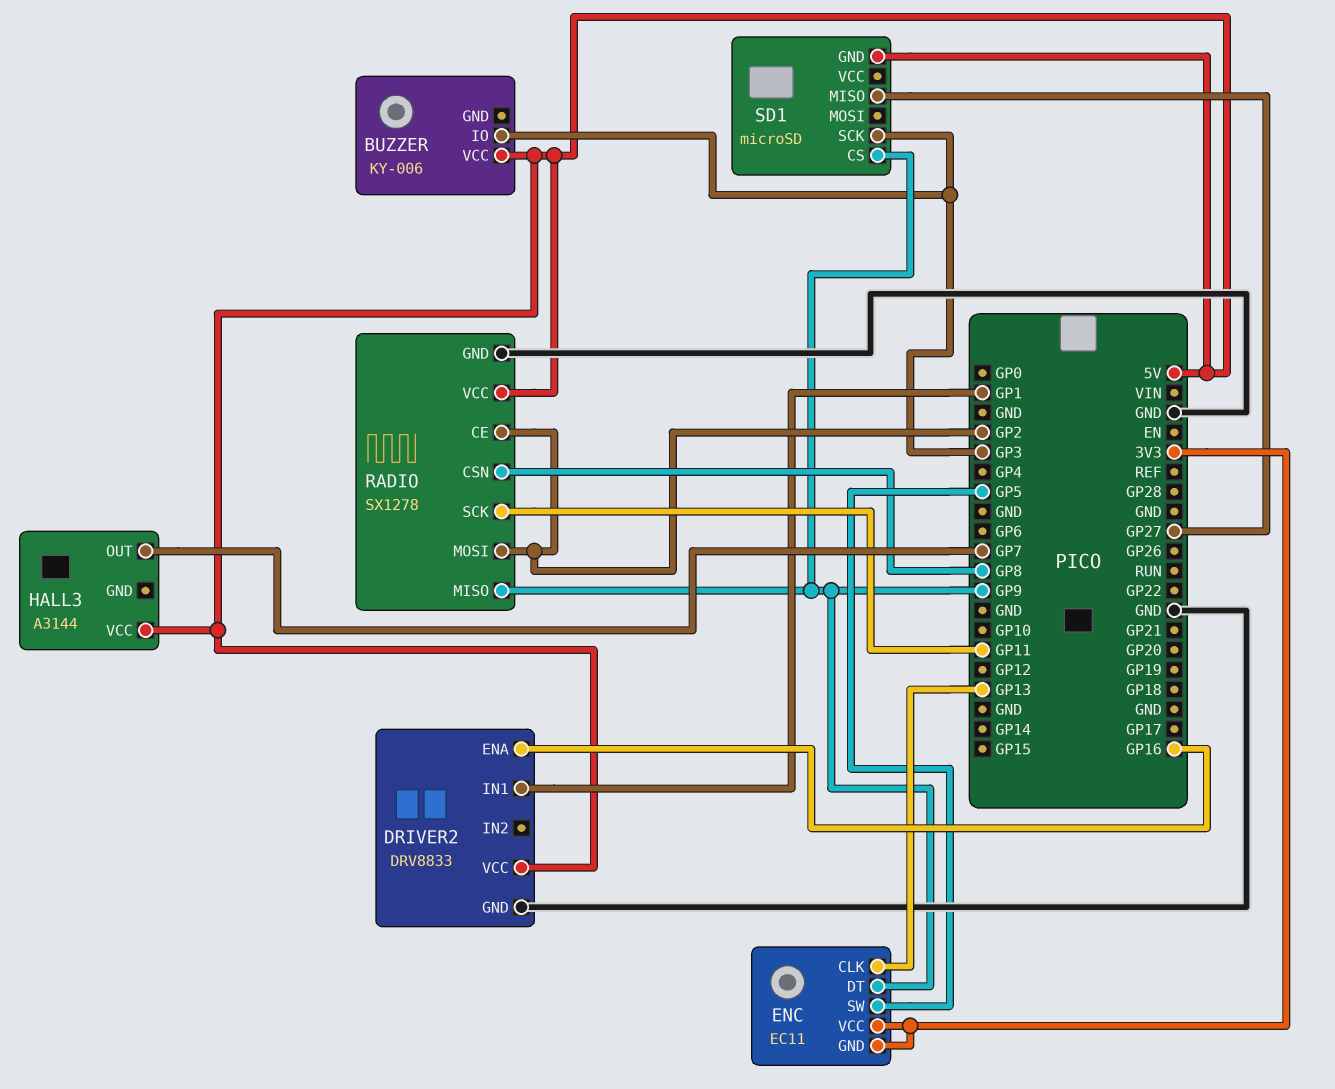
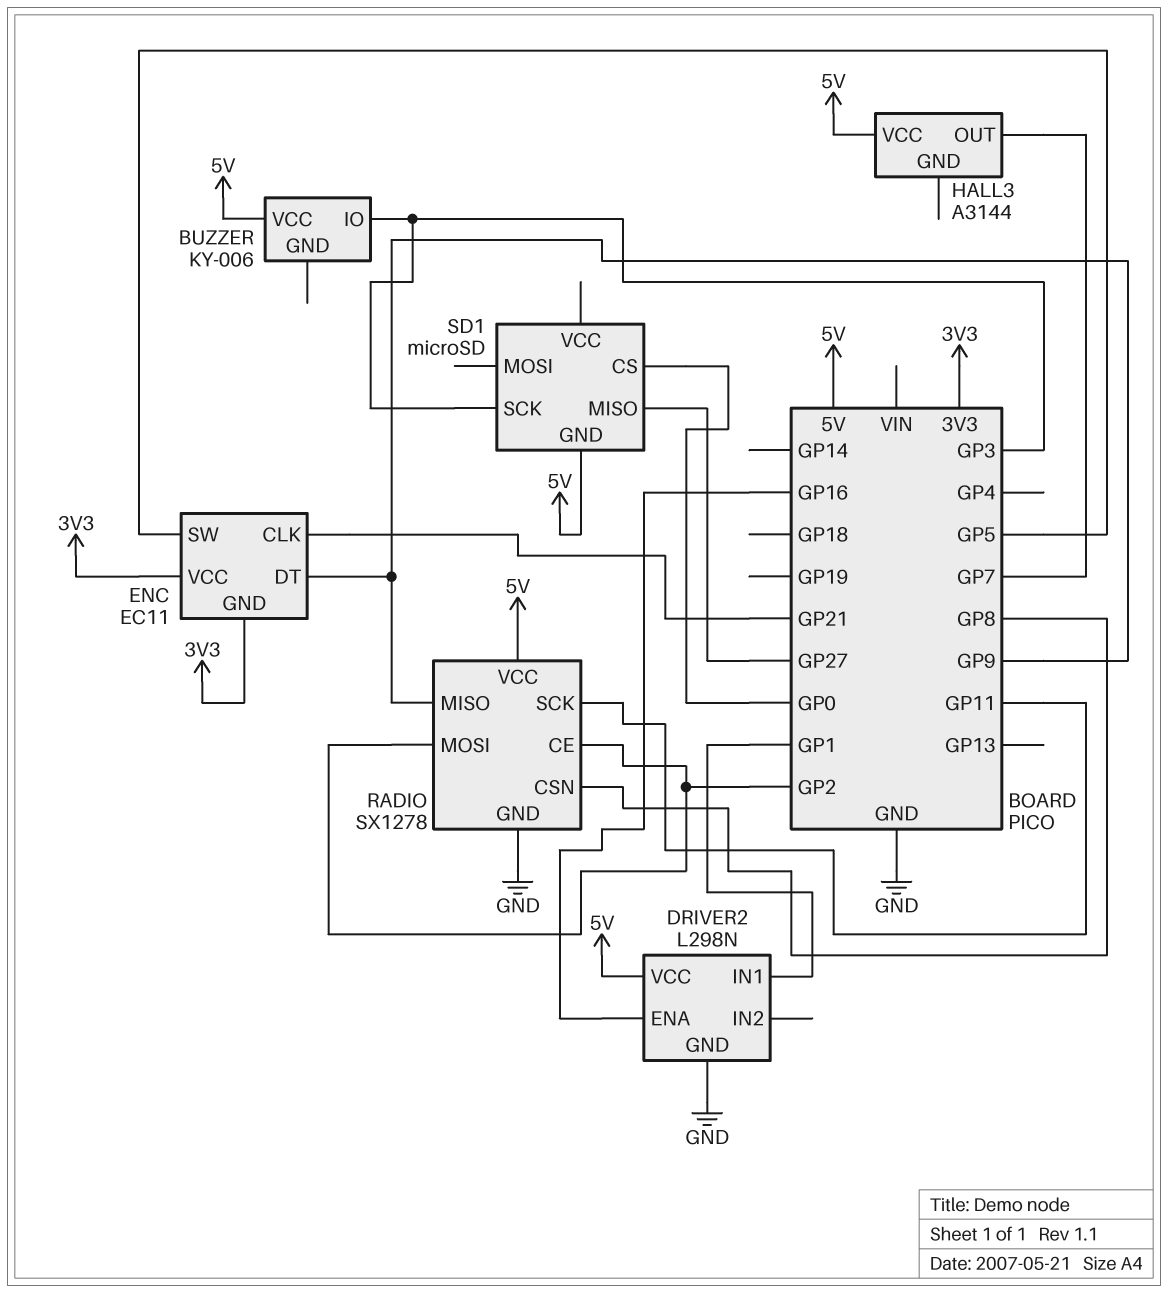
DRIVER2: DRV8833 -> L298N
ENC pin CLK: GP13 -> GP21
SD1 pin CS: GP9 -> GP0

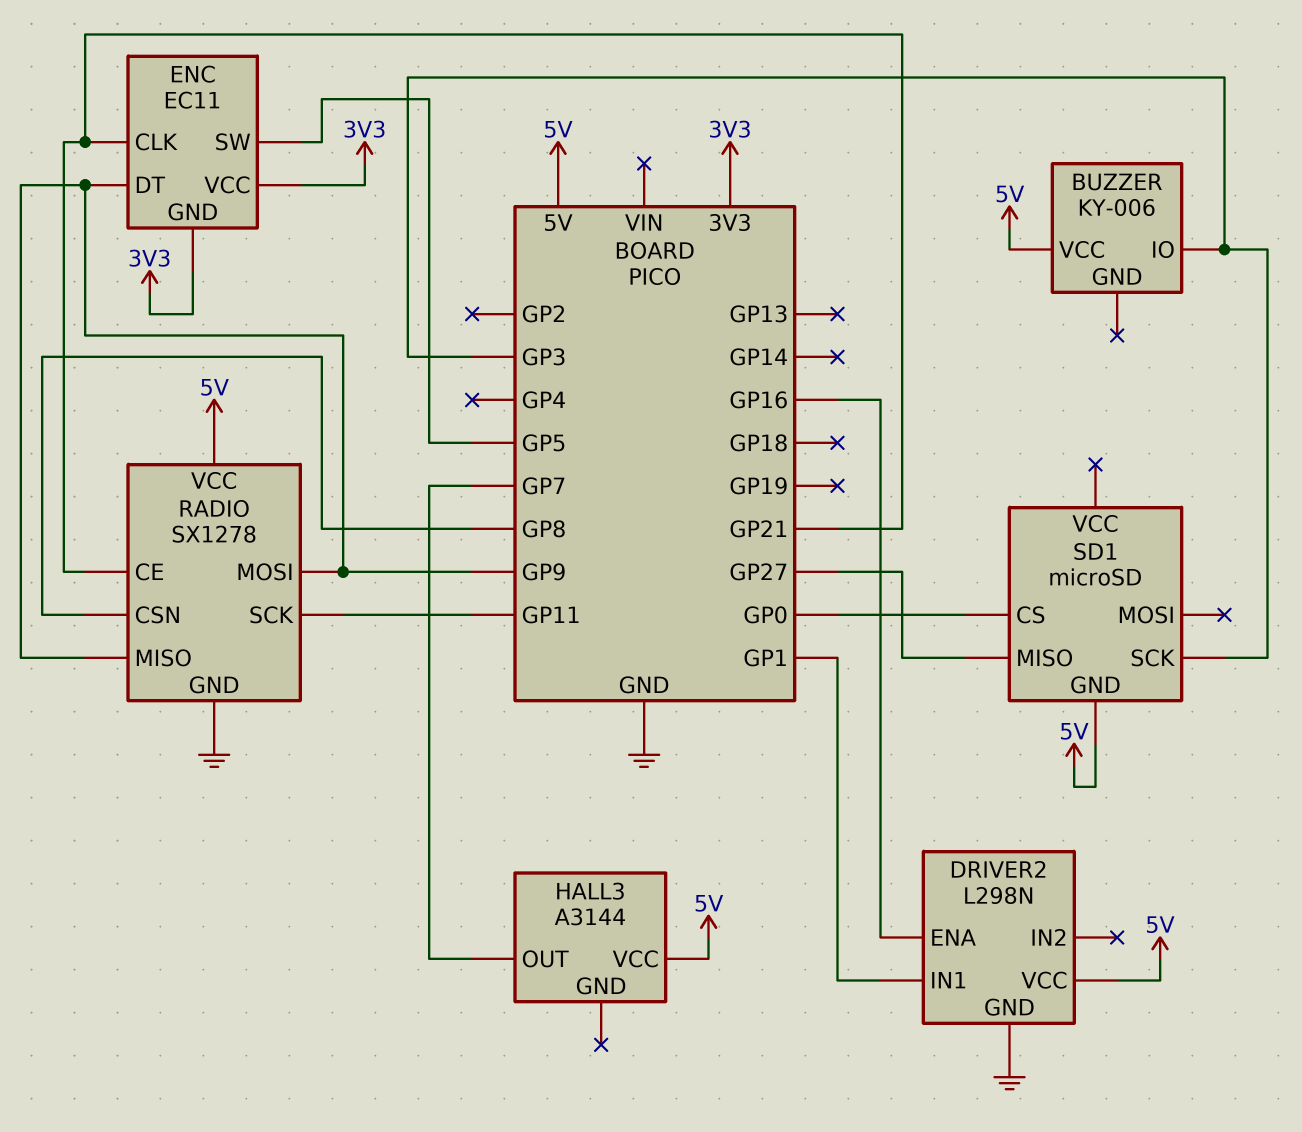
RADIO pin CE: GP2 -> GP21
RADIO pin MOSI: GP2 -> GP9

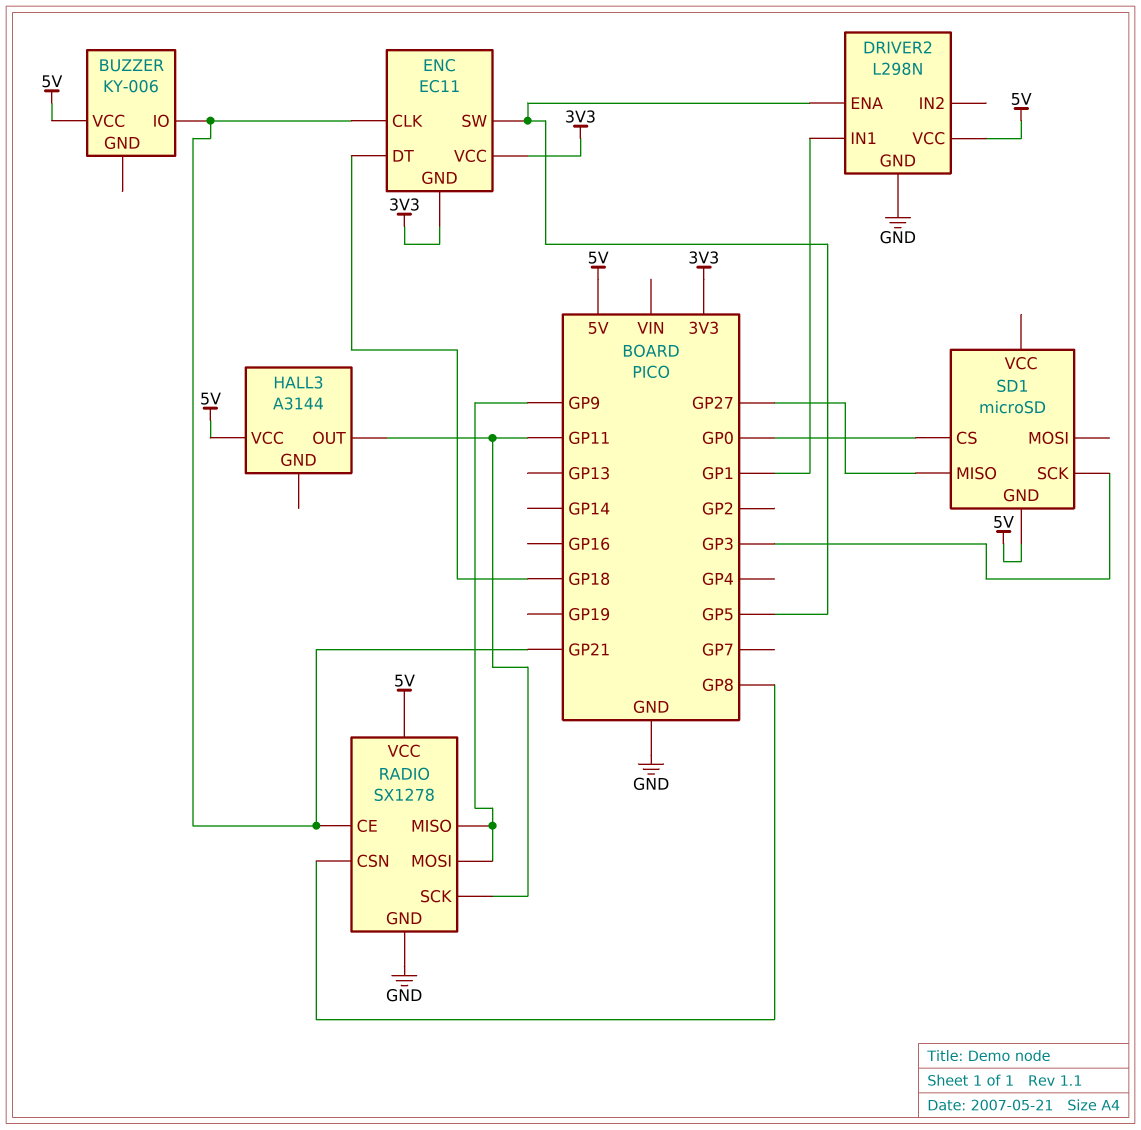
BUZZER pin IO: GP3 -> GP21
DRIVER2 pin ENA: GP16 -> GP5
ENC pin DT: GP9 -> GP18
HALL3 pin OUT: GP7 -> GP11

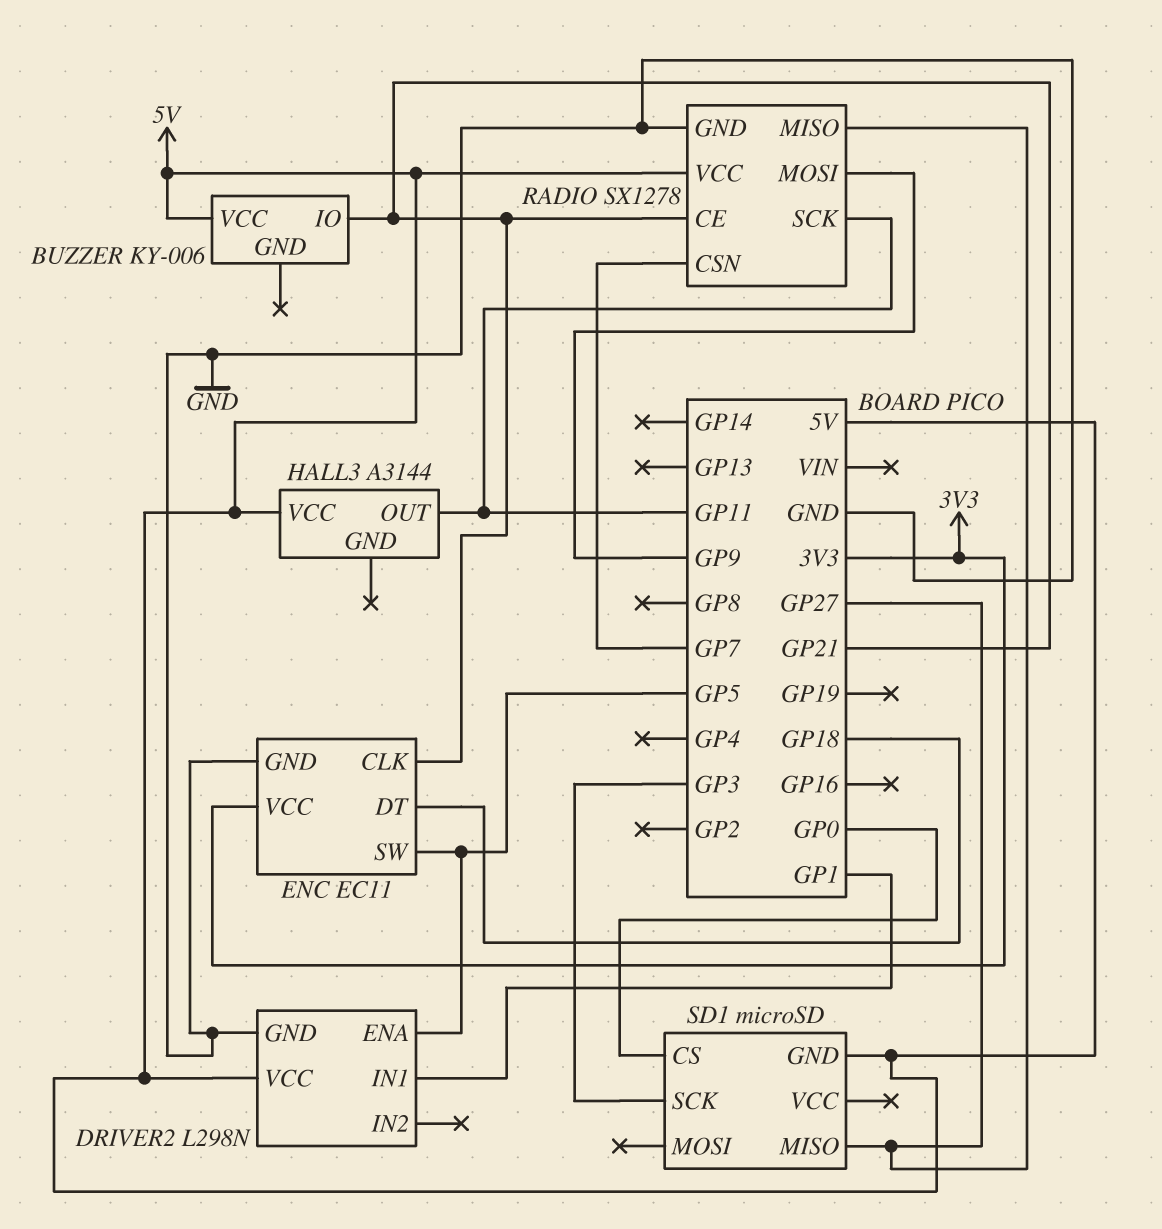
ENC pin GND: 3V3 -> GND
RADIO pin CSN: GP8 -> GP7
RADIO pin MISO: GP9 -> GP27

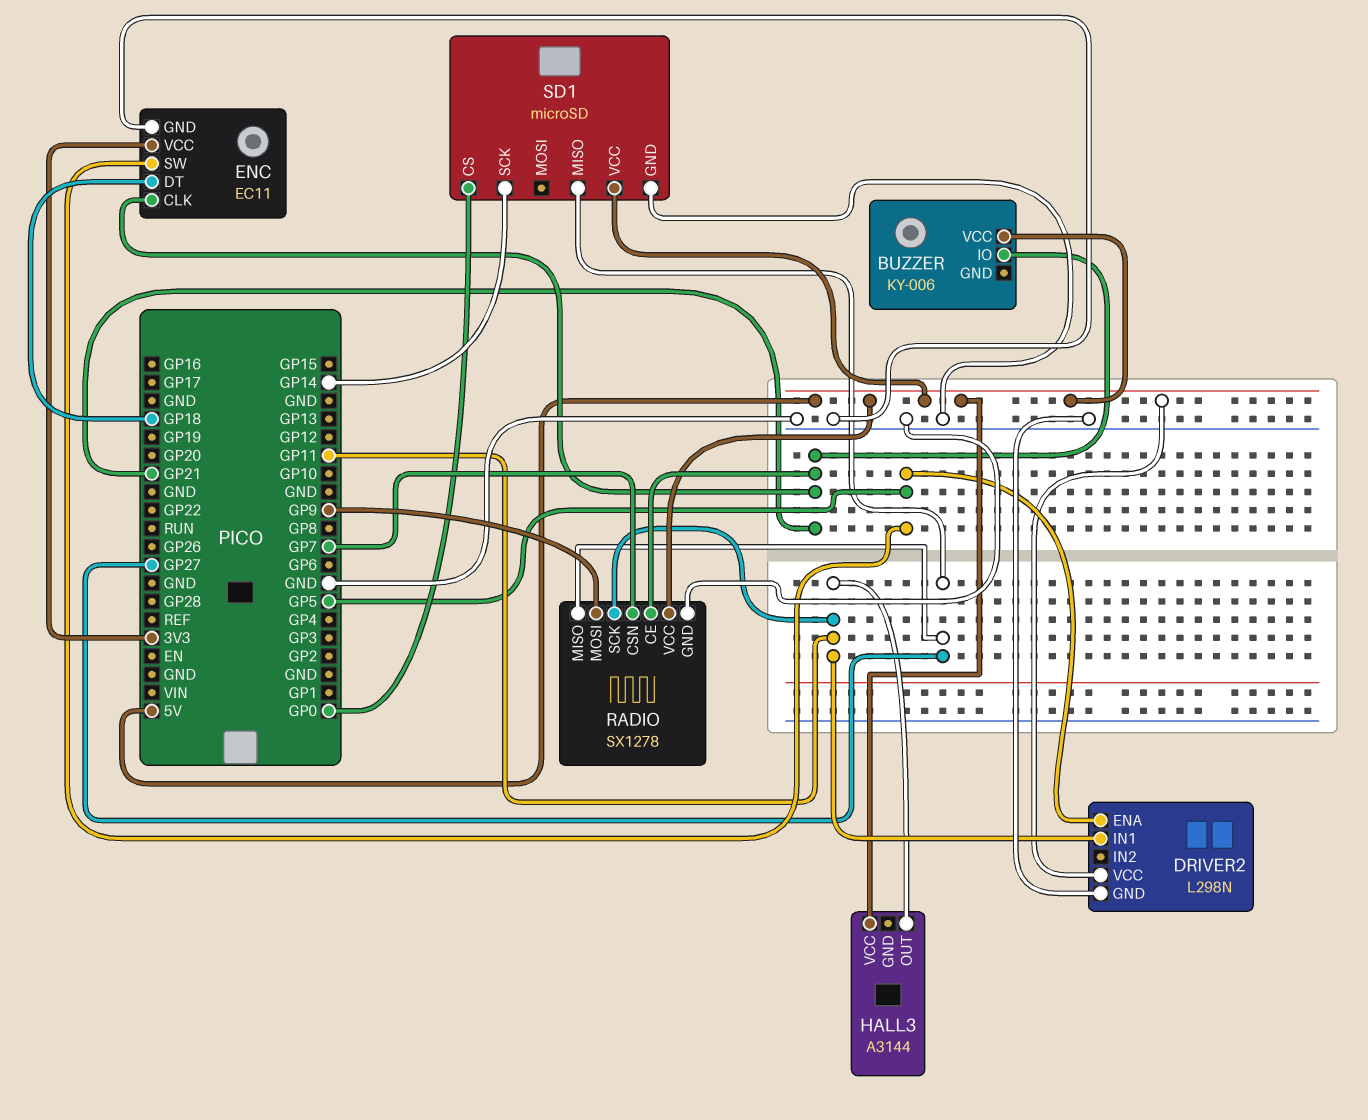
DRIVER2 pin IN1: GP1 -> GP11
SD1 pin GND: 5V -> GND
SD1 pin SCK: GP3 -> GP14
SD1 pin VCC: none -> 5V

